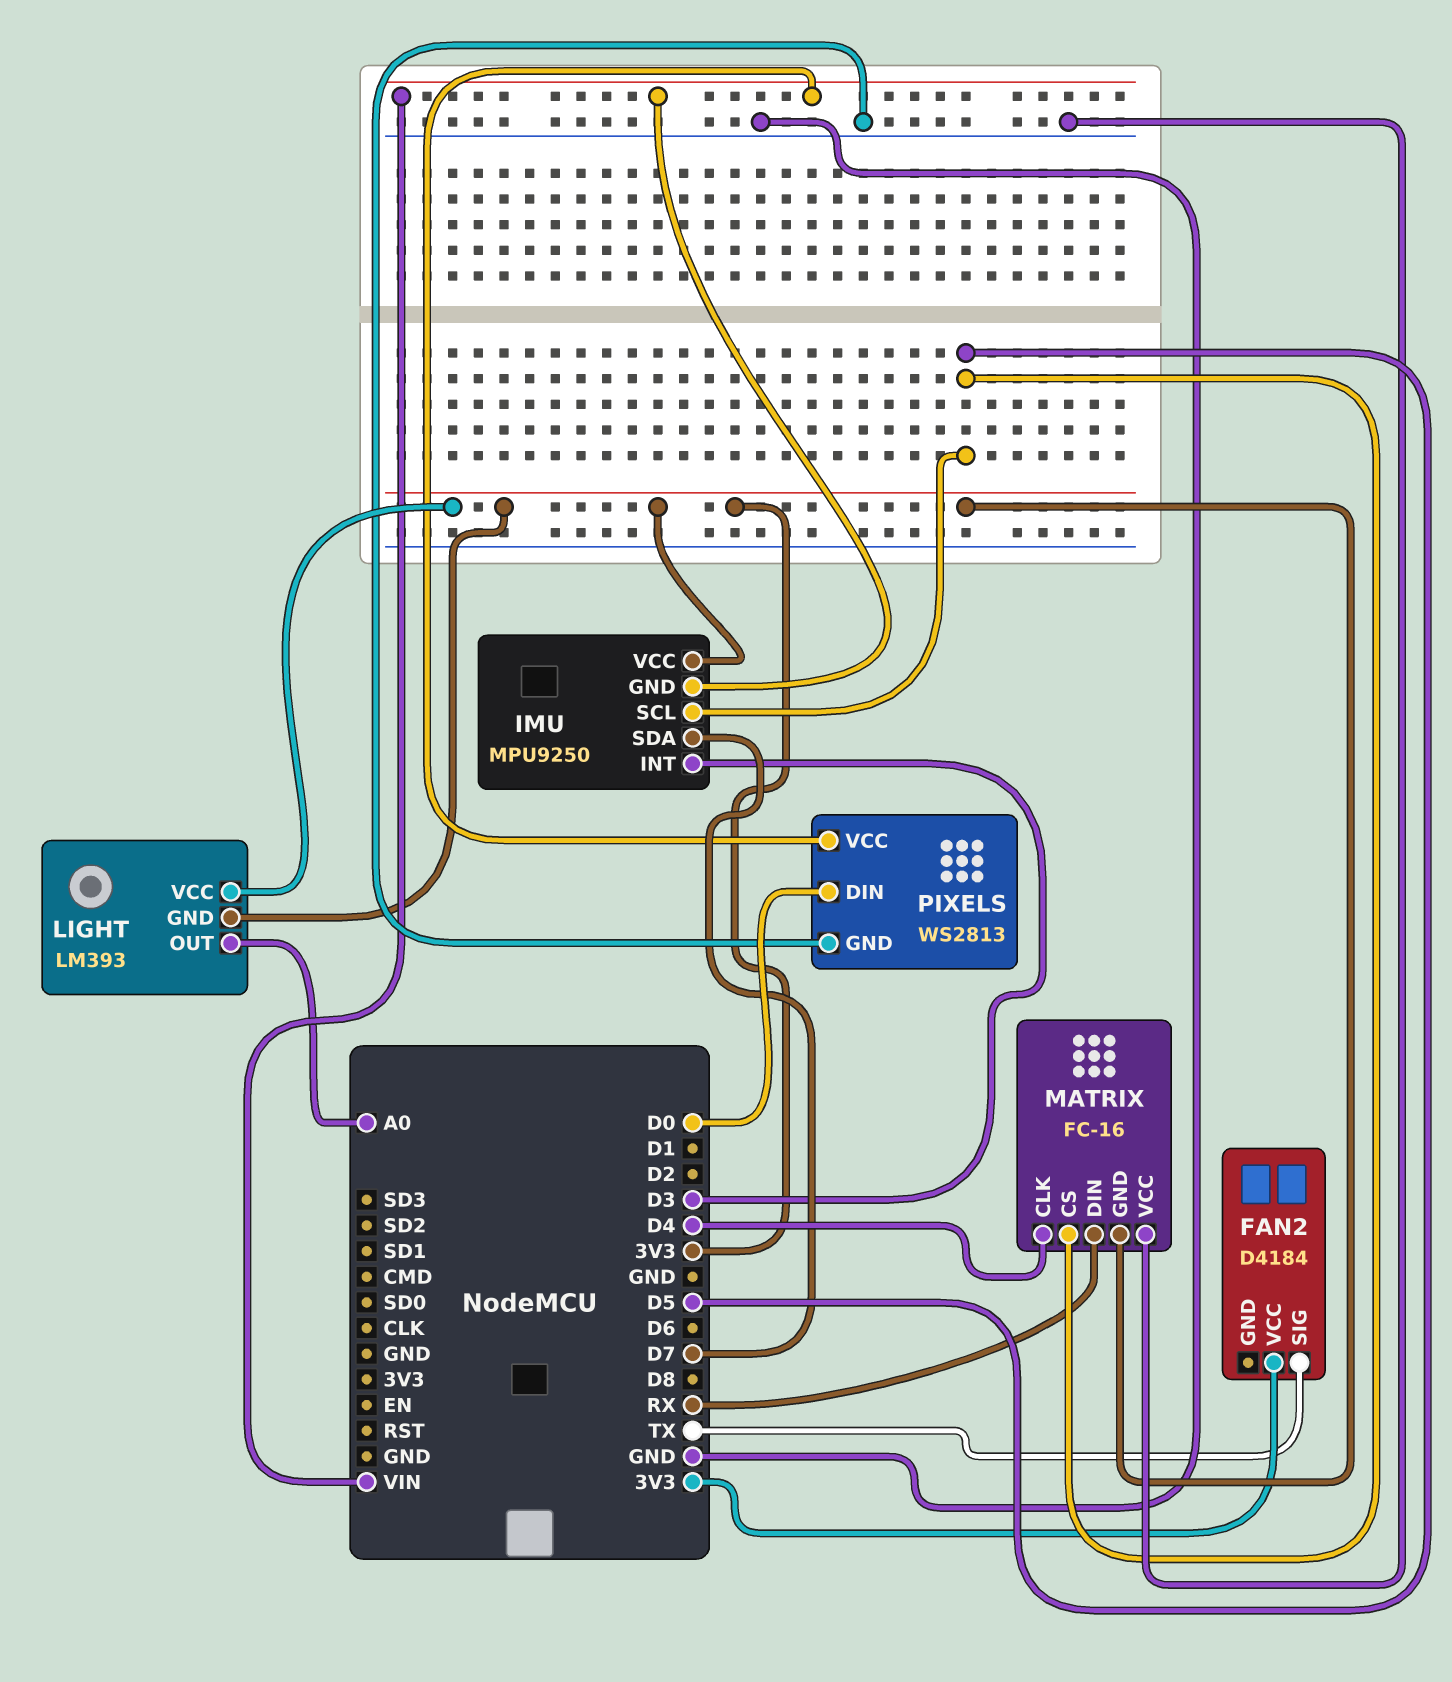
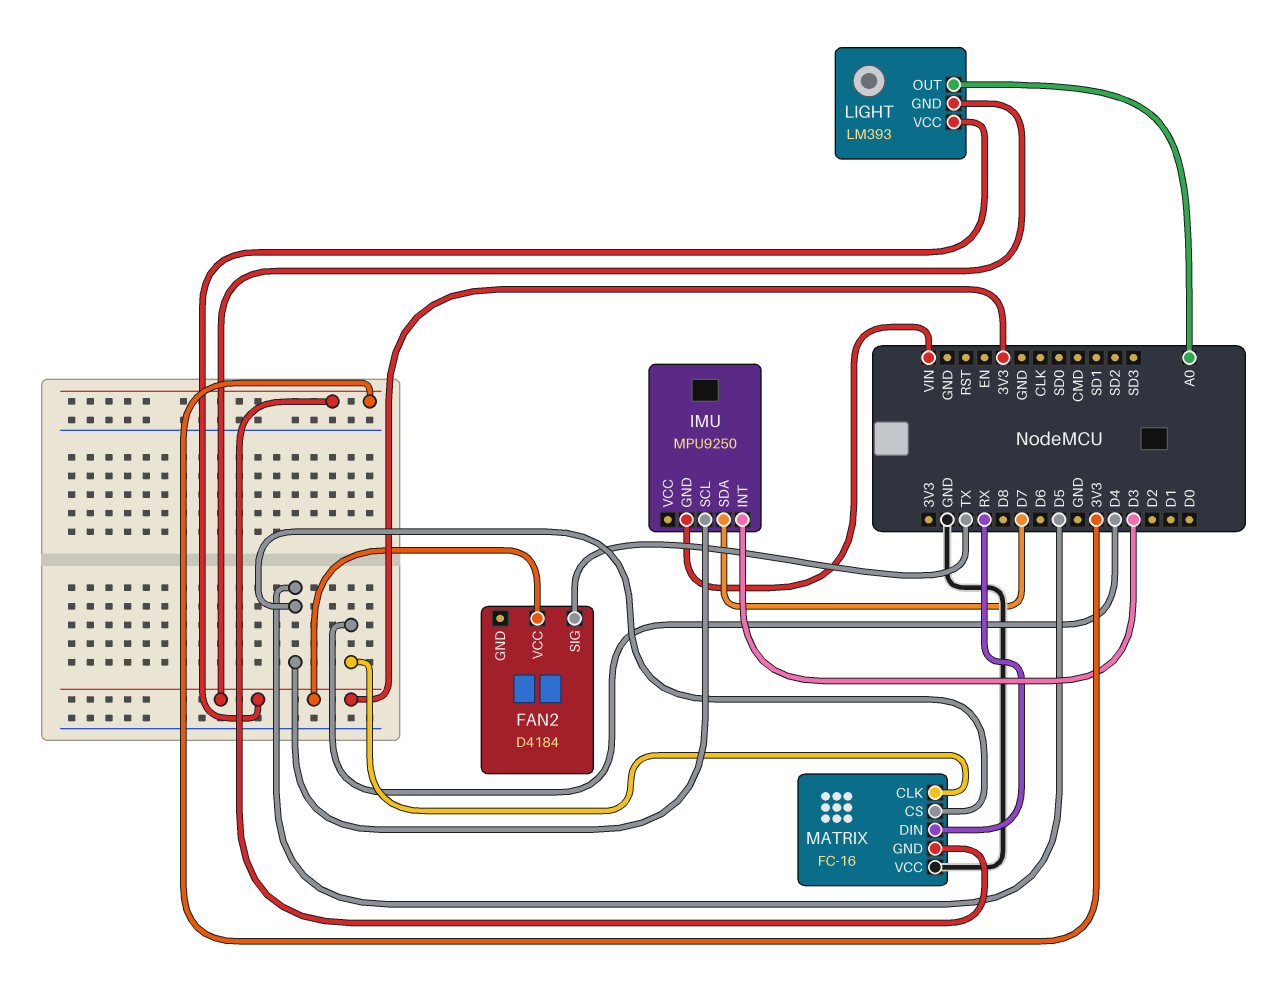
IMU pin VCC: 3V3 -> none
PIXELS: WS2813 -> none
PIXELS pin DIN: D0 -> none
PIXELS pin GND: GND -> none
PIXELS pin VCC: VIN -> none

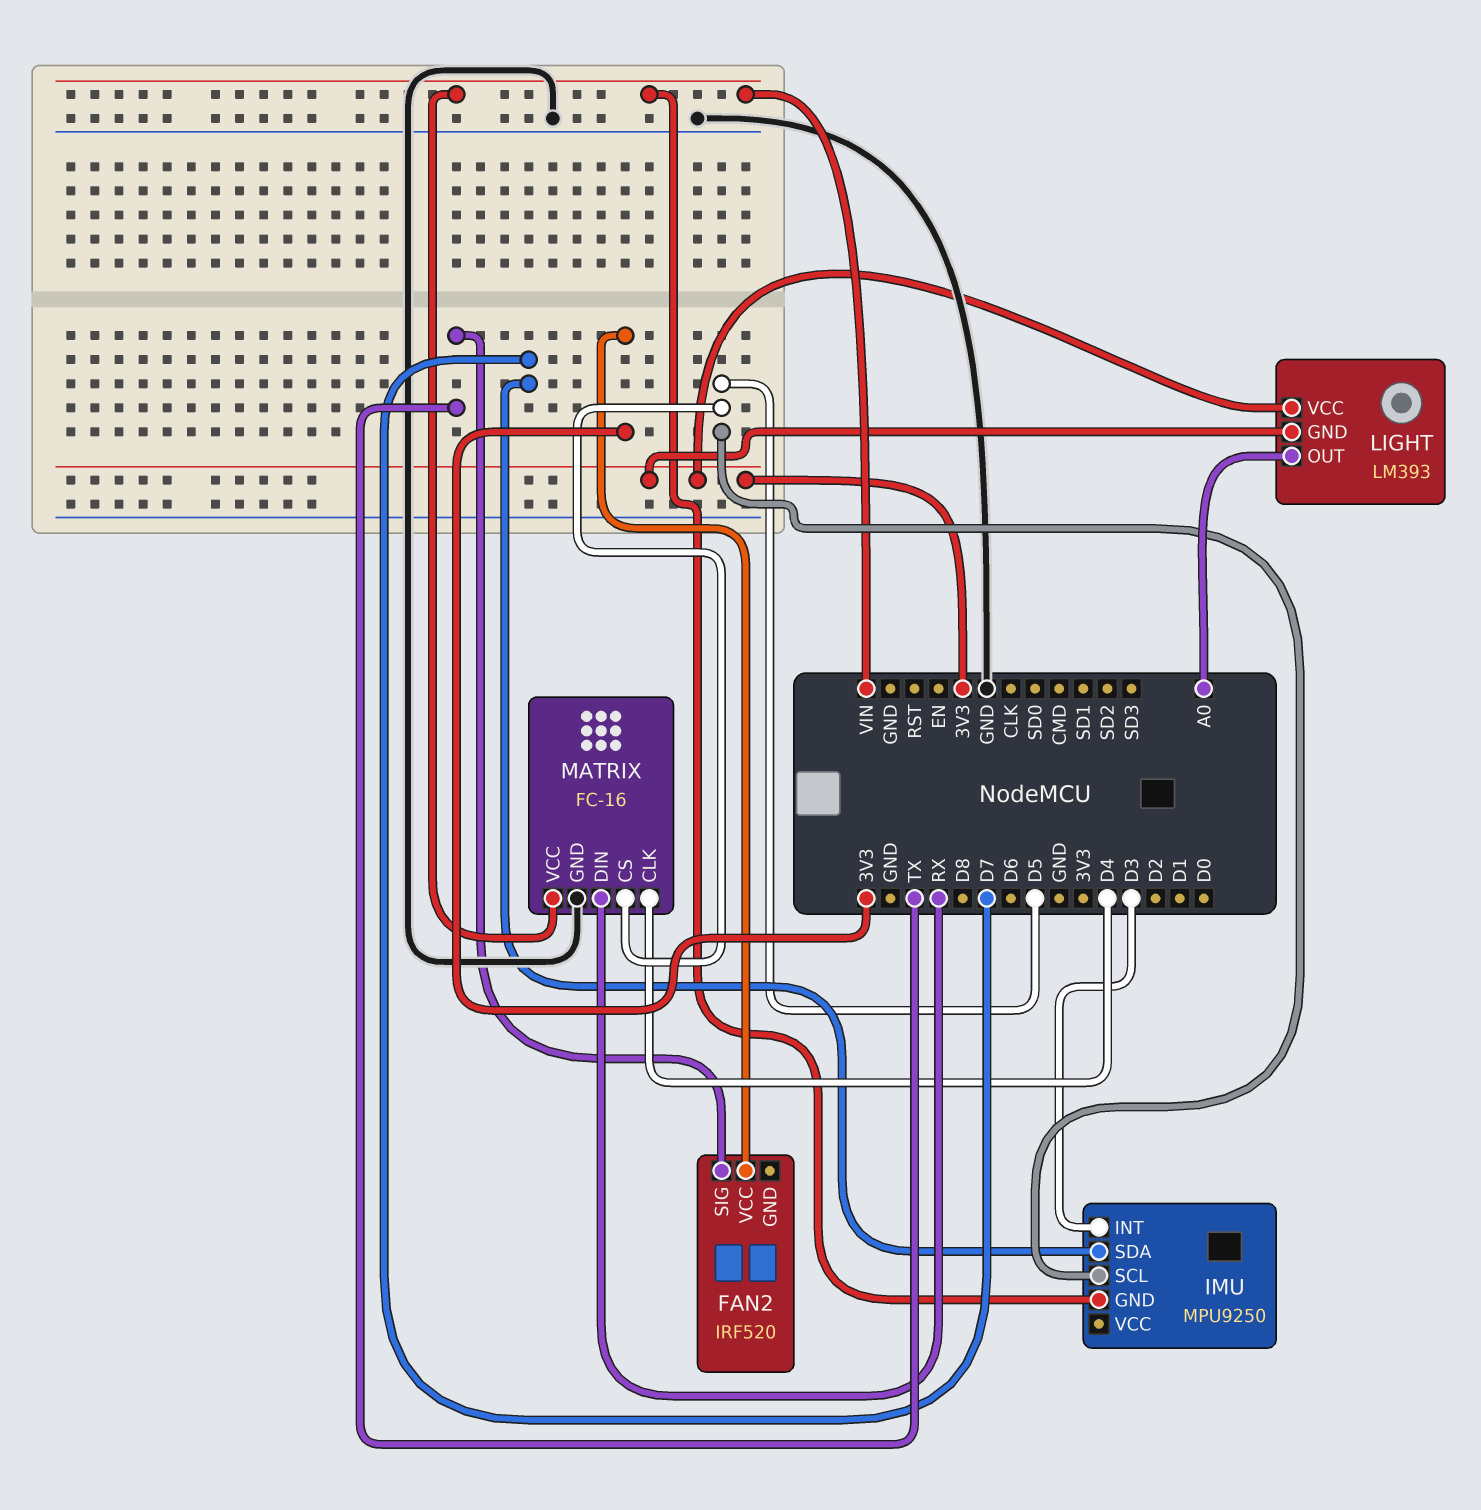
FAN2: D4184 -> IRF520
MATRIX pin GND: 3V3 -> GND
MATRIX pin VCC: GND -> VIN

